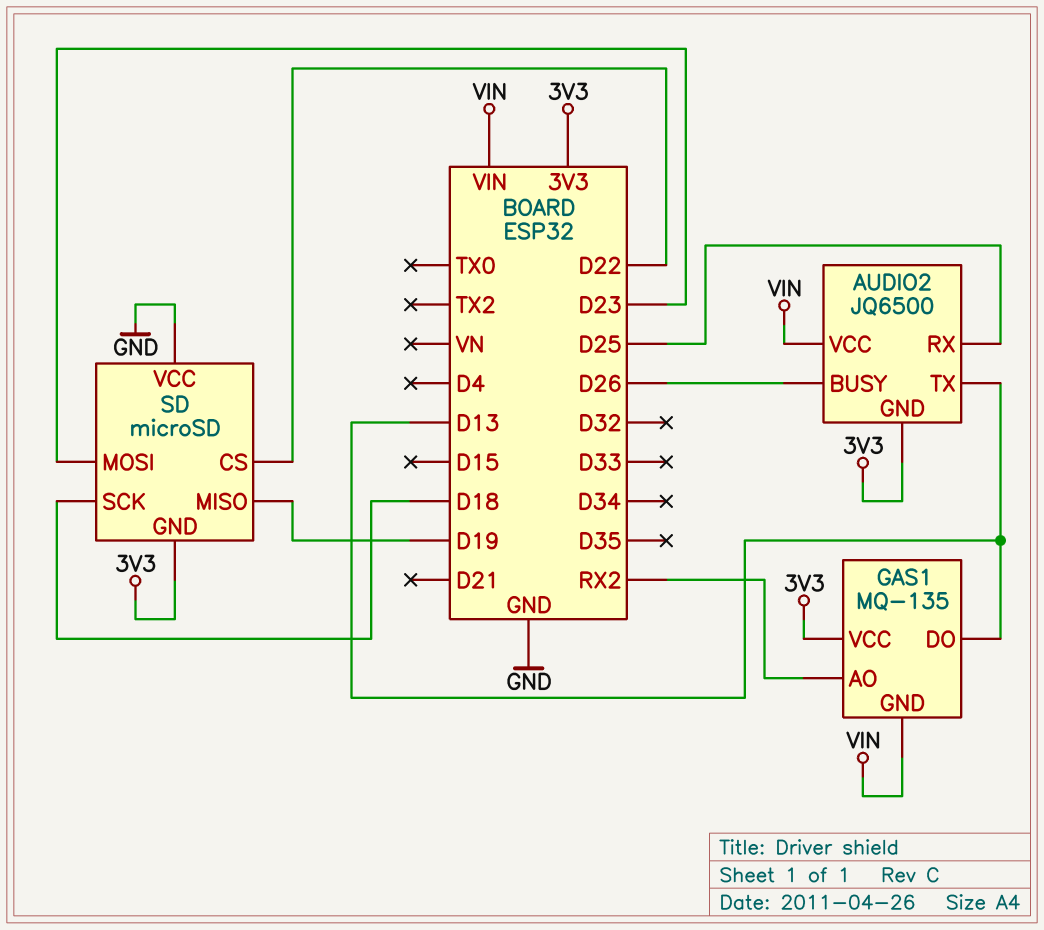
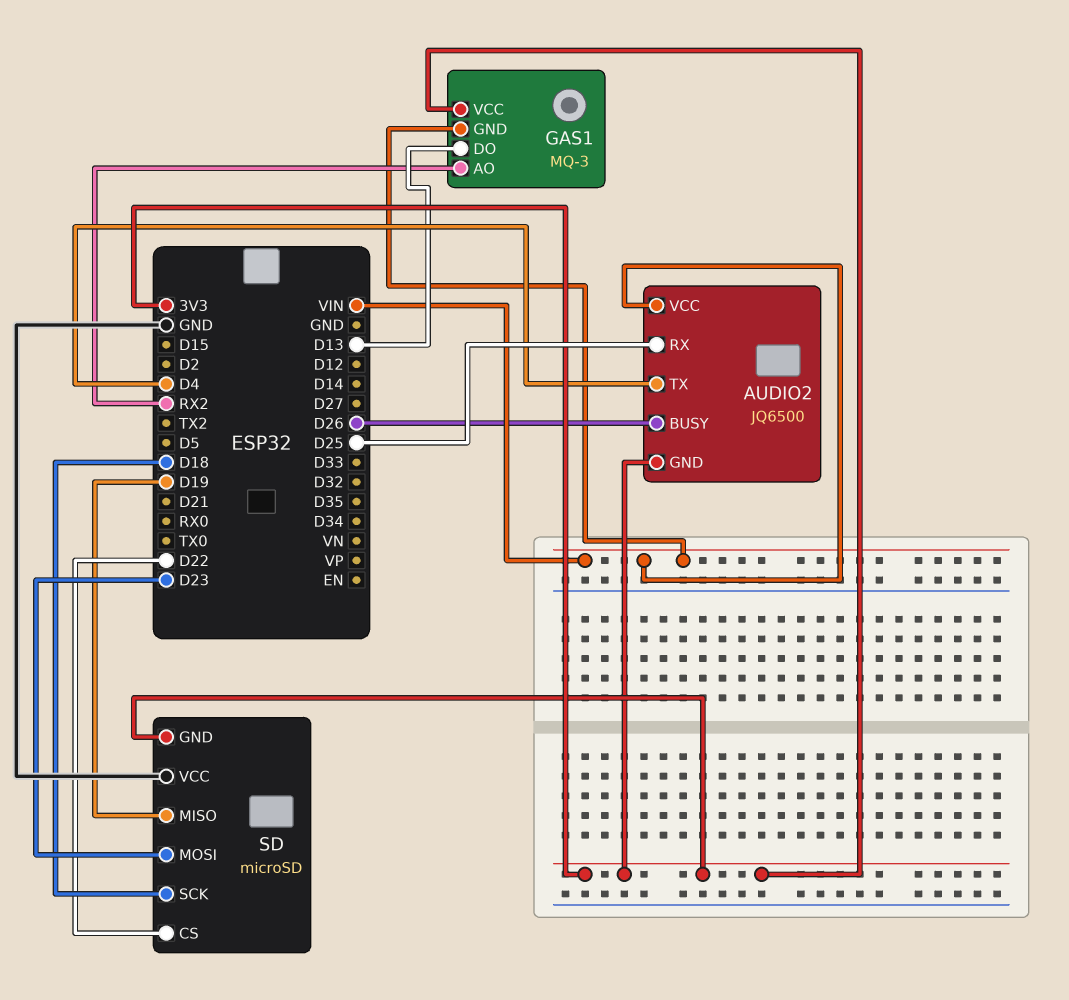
AUDIO2 pin TX: D13 -> D4
GAS1: MQ-135 -> MQ-3

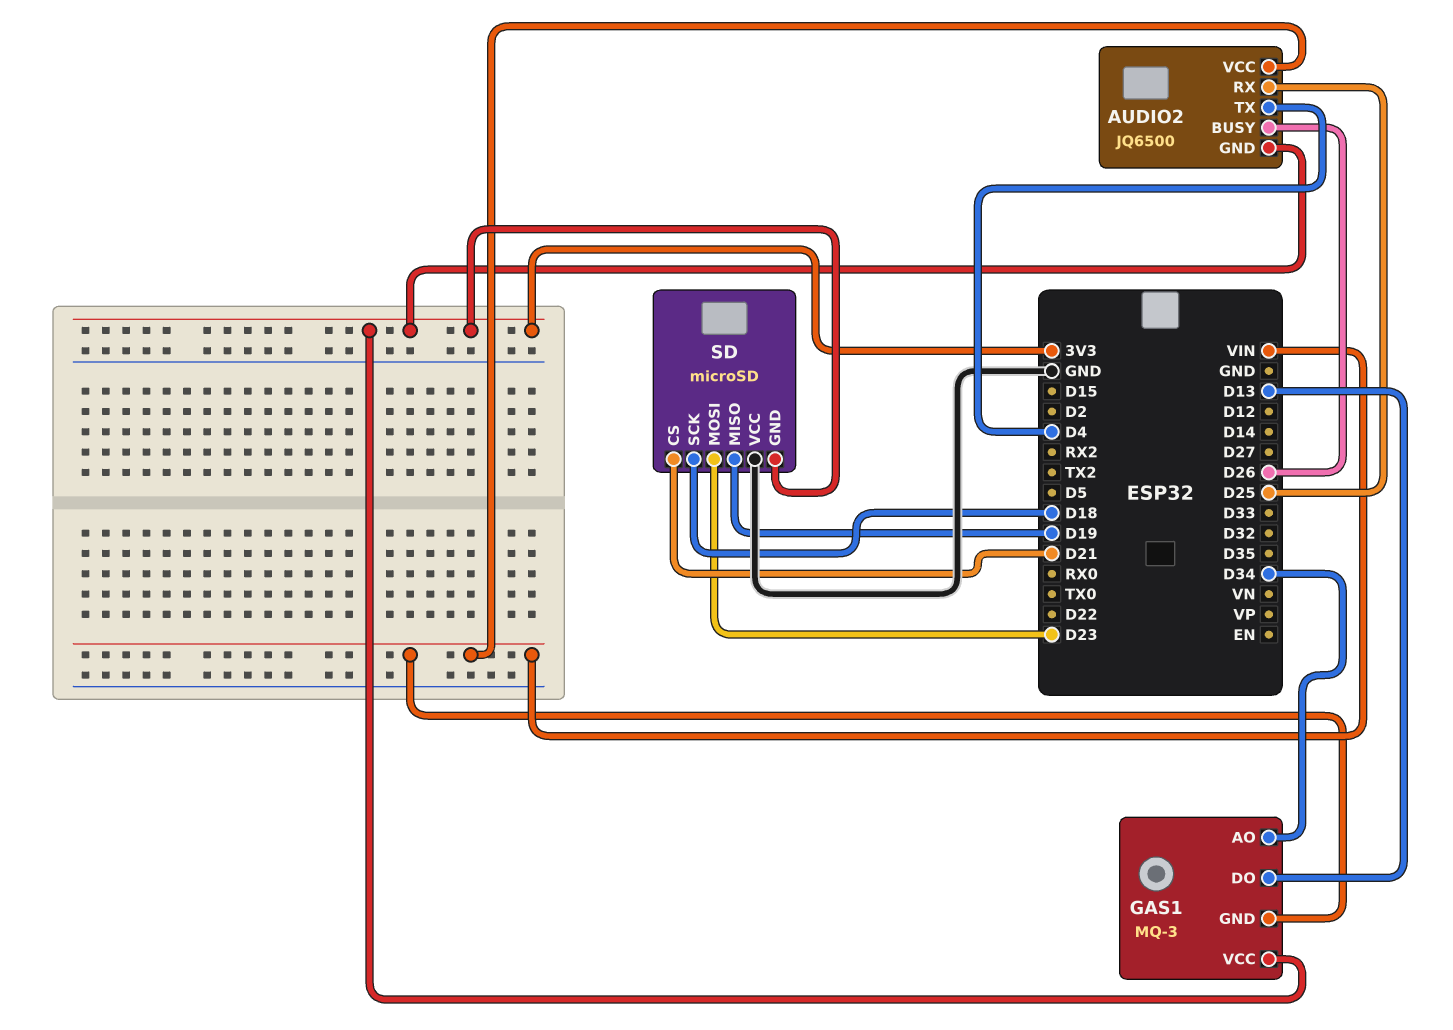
GAS1 pin AO: RX2 -> D34
SD pin CS: D22 -> D21

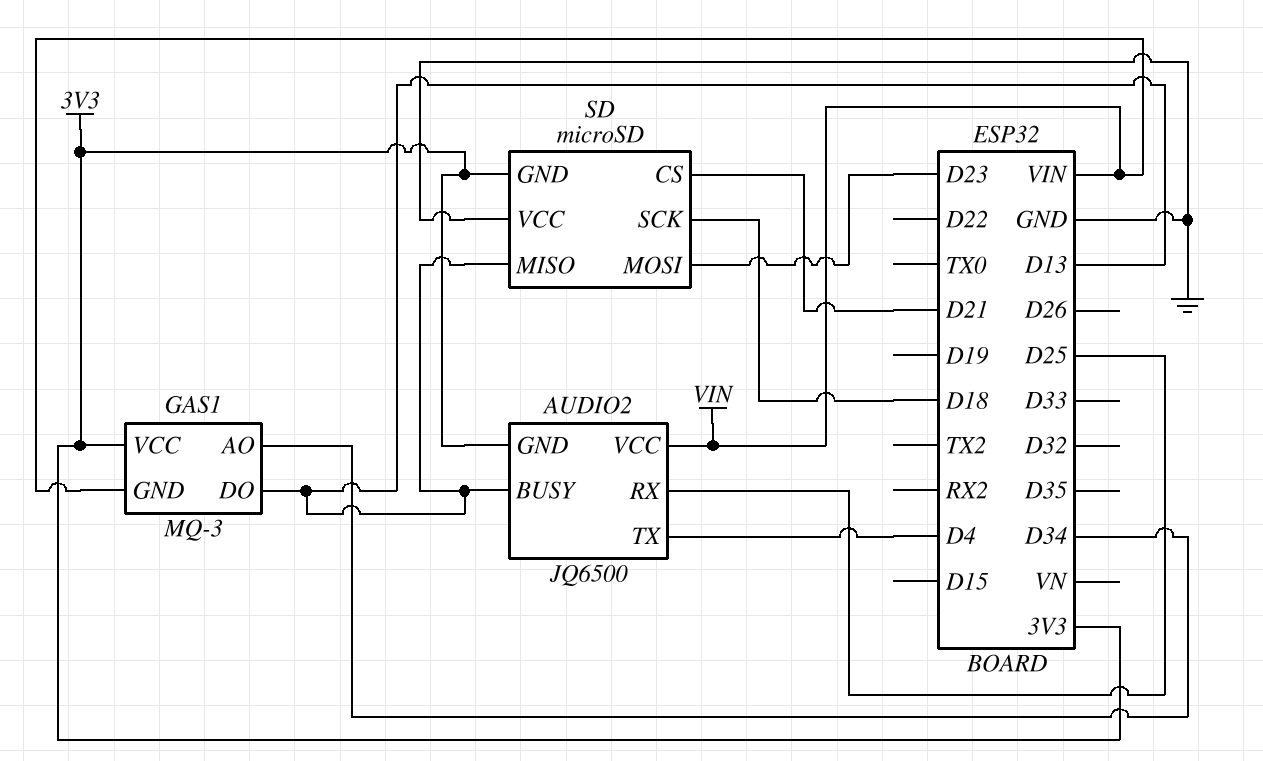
AUDIO2 pin BUSY: D26 -> D13
SD pin MISO: D19 -> D13

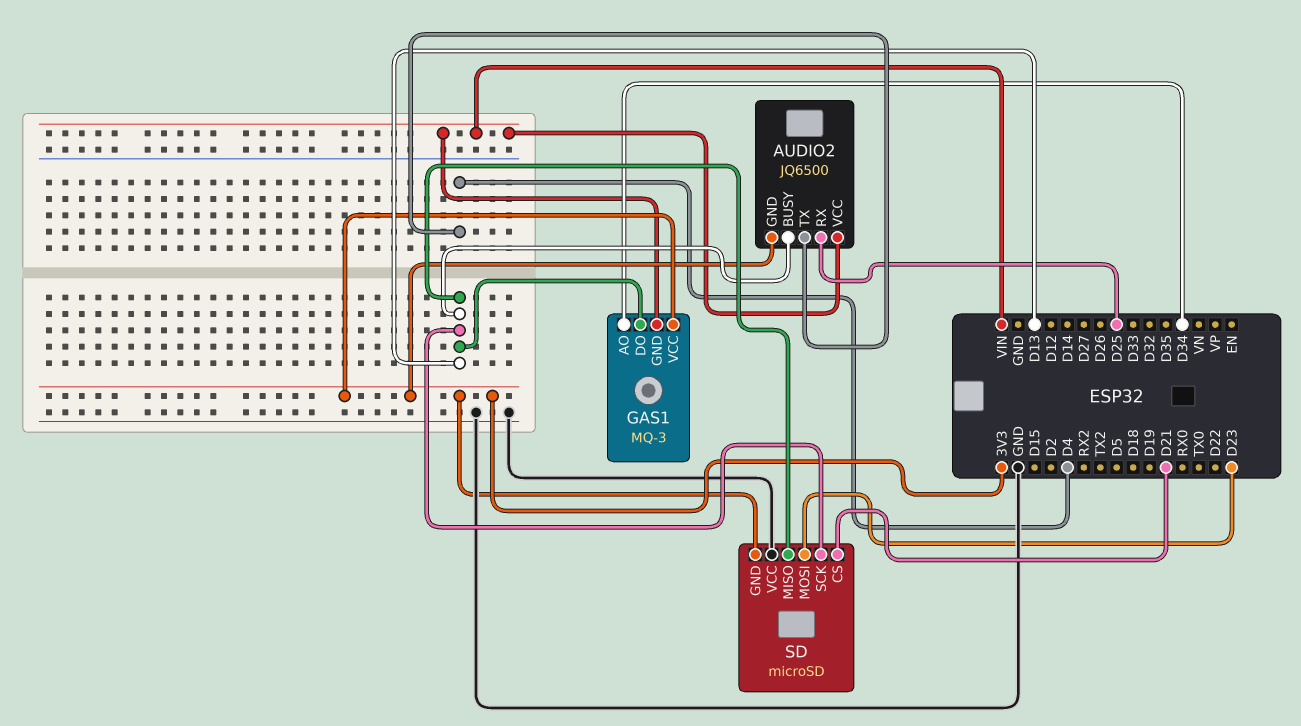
SD pin SCK: D18 -> D13

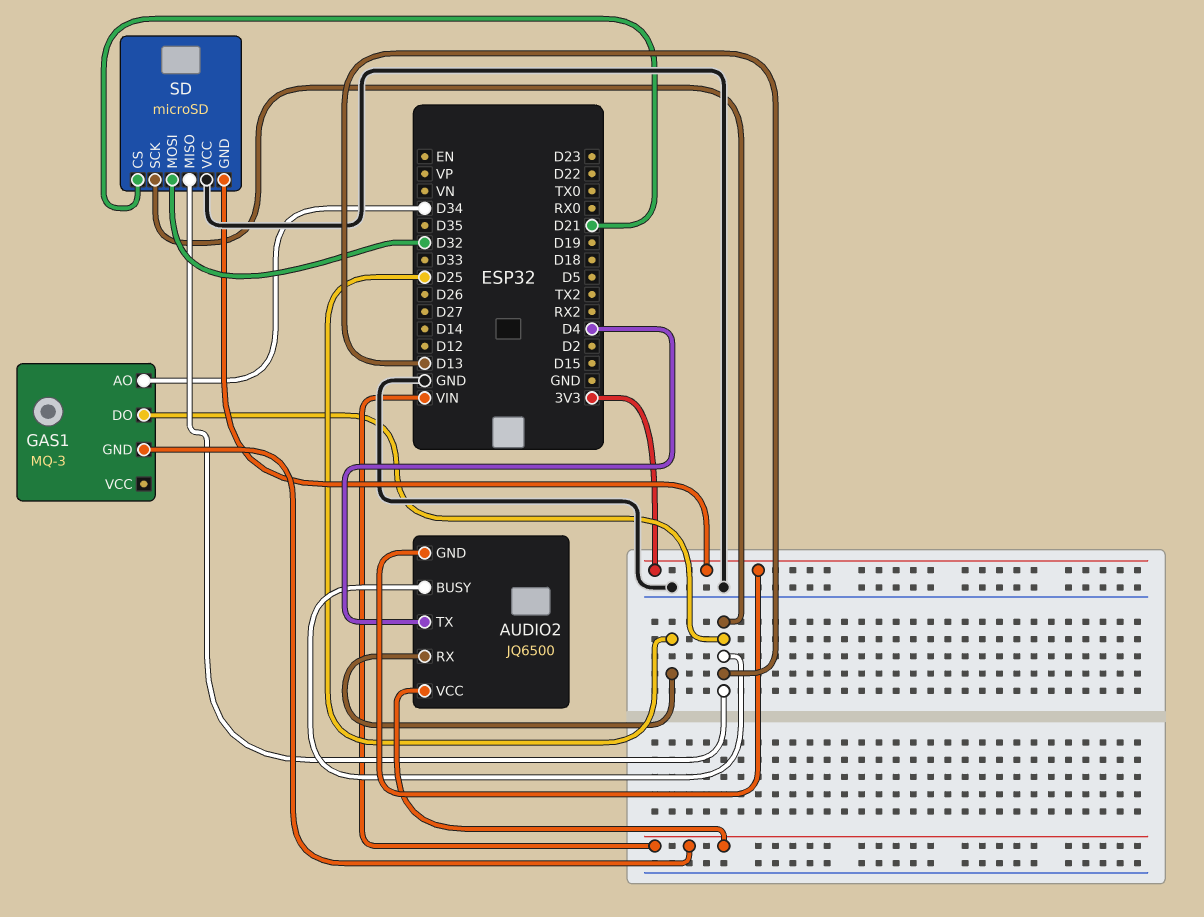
GAS1 pin VCC: 3V3 -> none
SD pin MOSI: D23 -> D32

